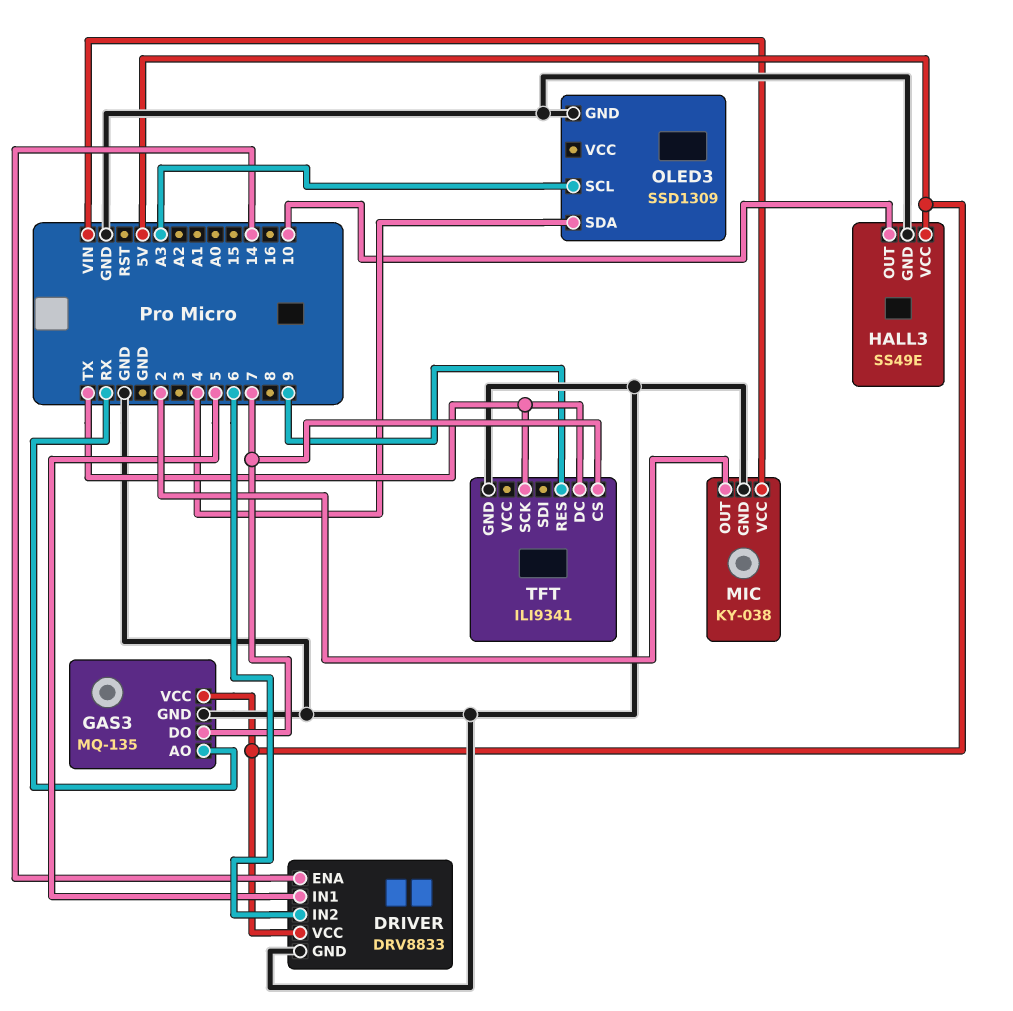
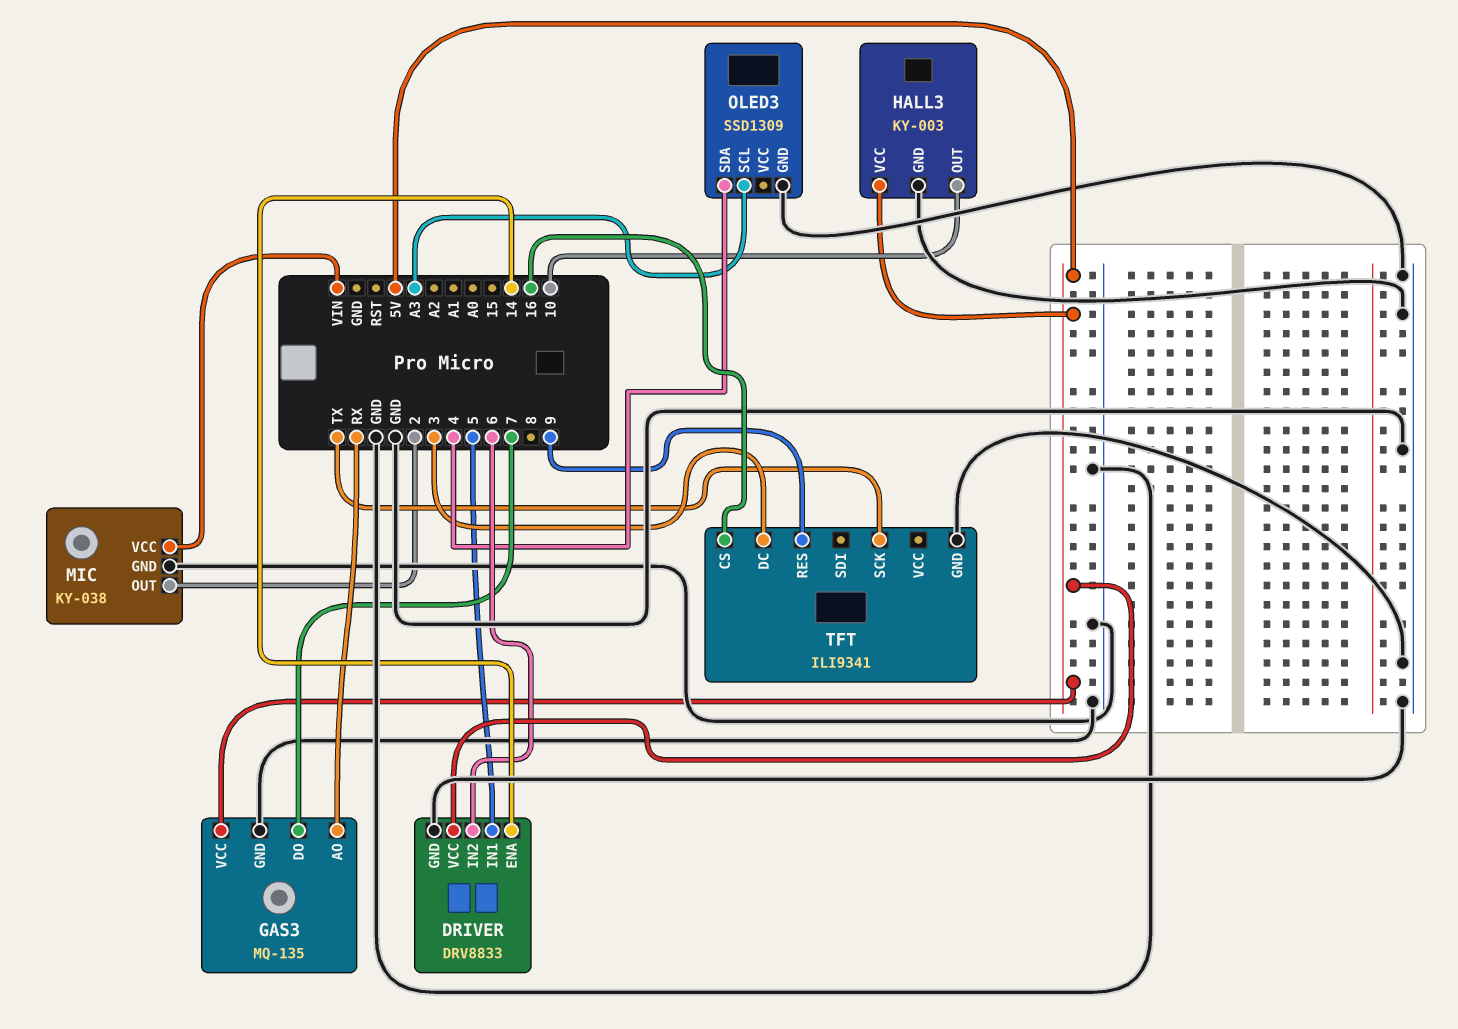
HALL3: SS49E -> KY-003
TFT pin CS: 7 -> 16
TFT pin DC: TX -> 3

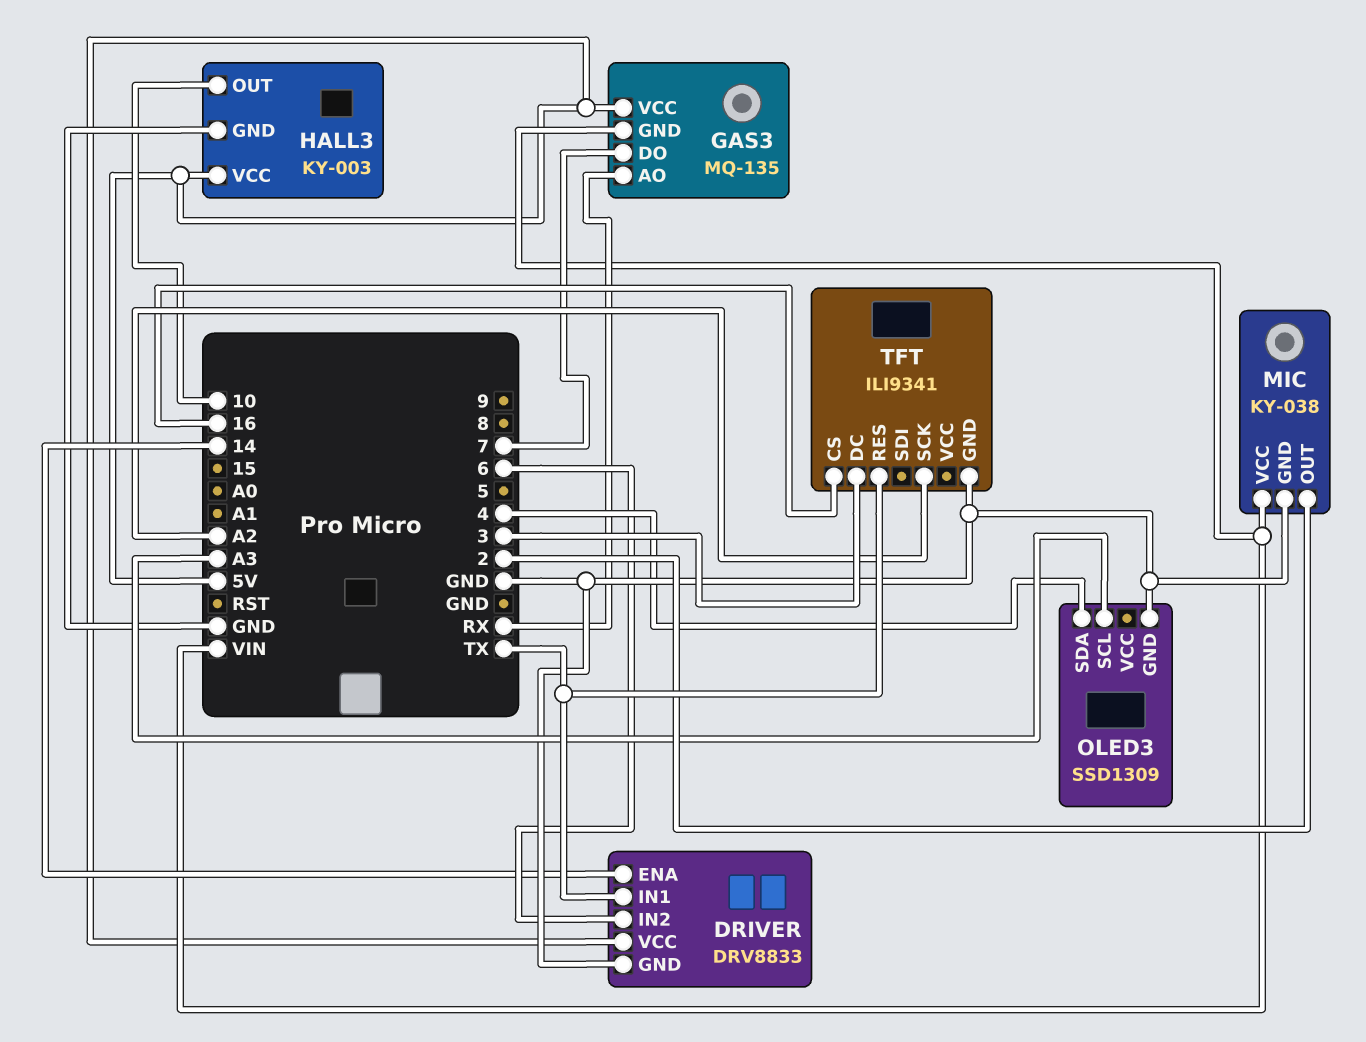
DRIVER pin IN1: 5 -> TX
GAS3 pin GND: GND -> VIN
TFT pin RES: 9 -> TX
TFT pin SCK: TX -> A2

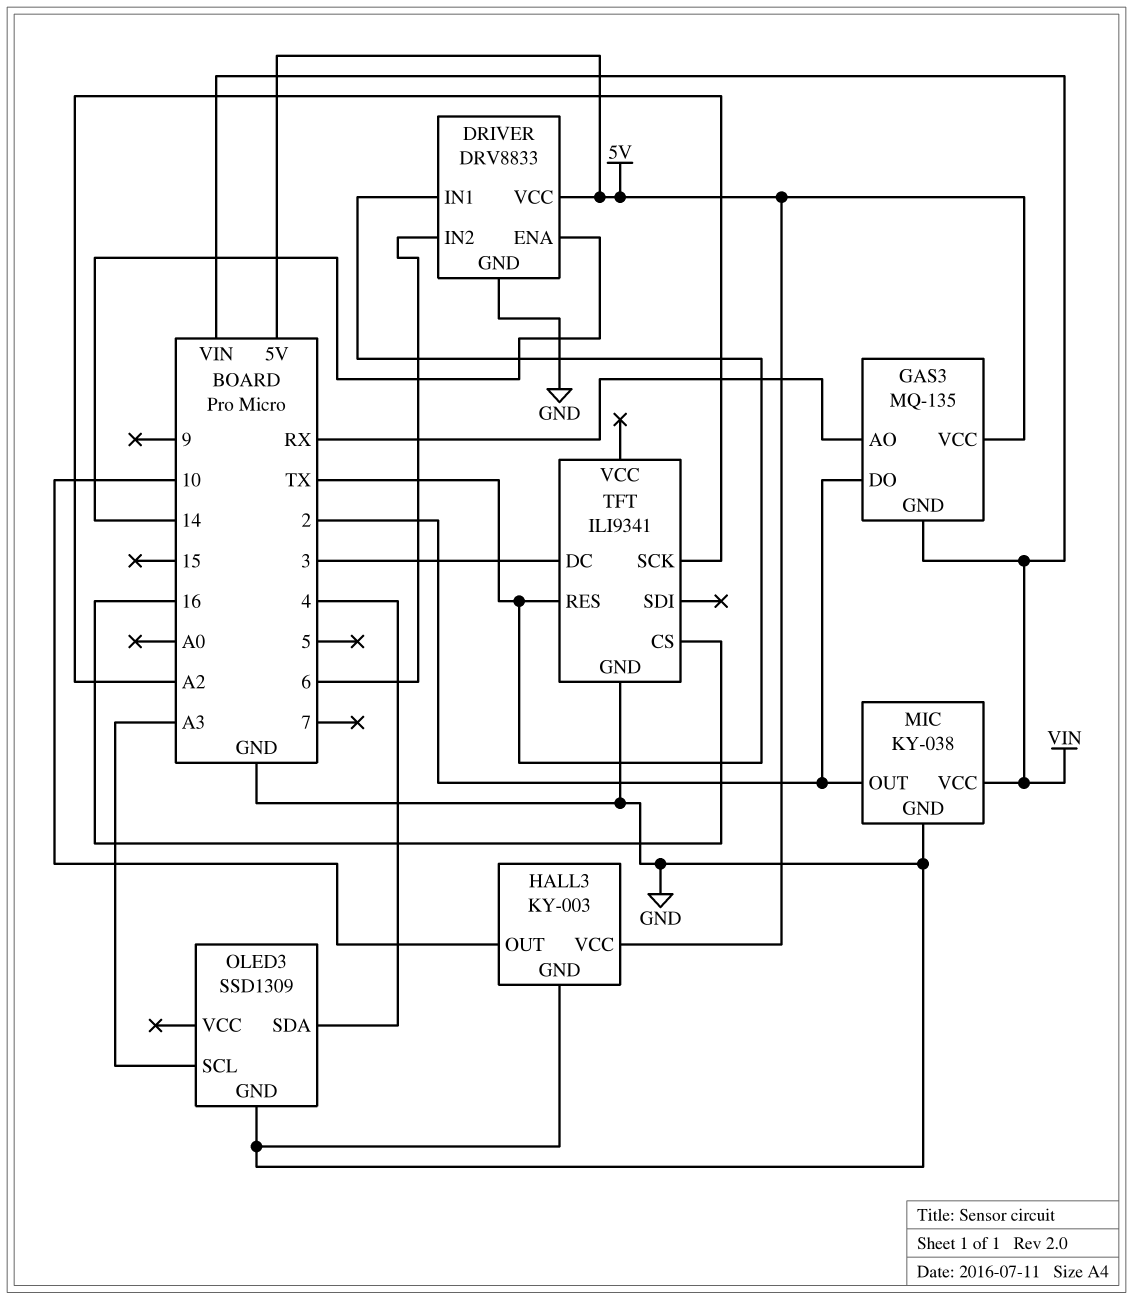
GAS3 pin DO: 7 -> 2

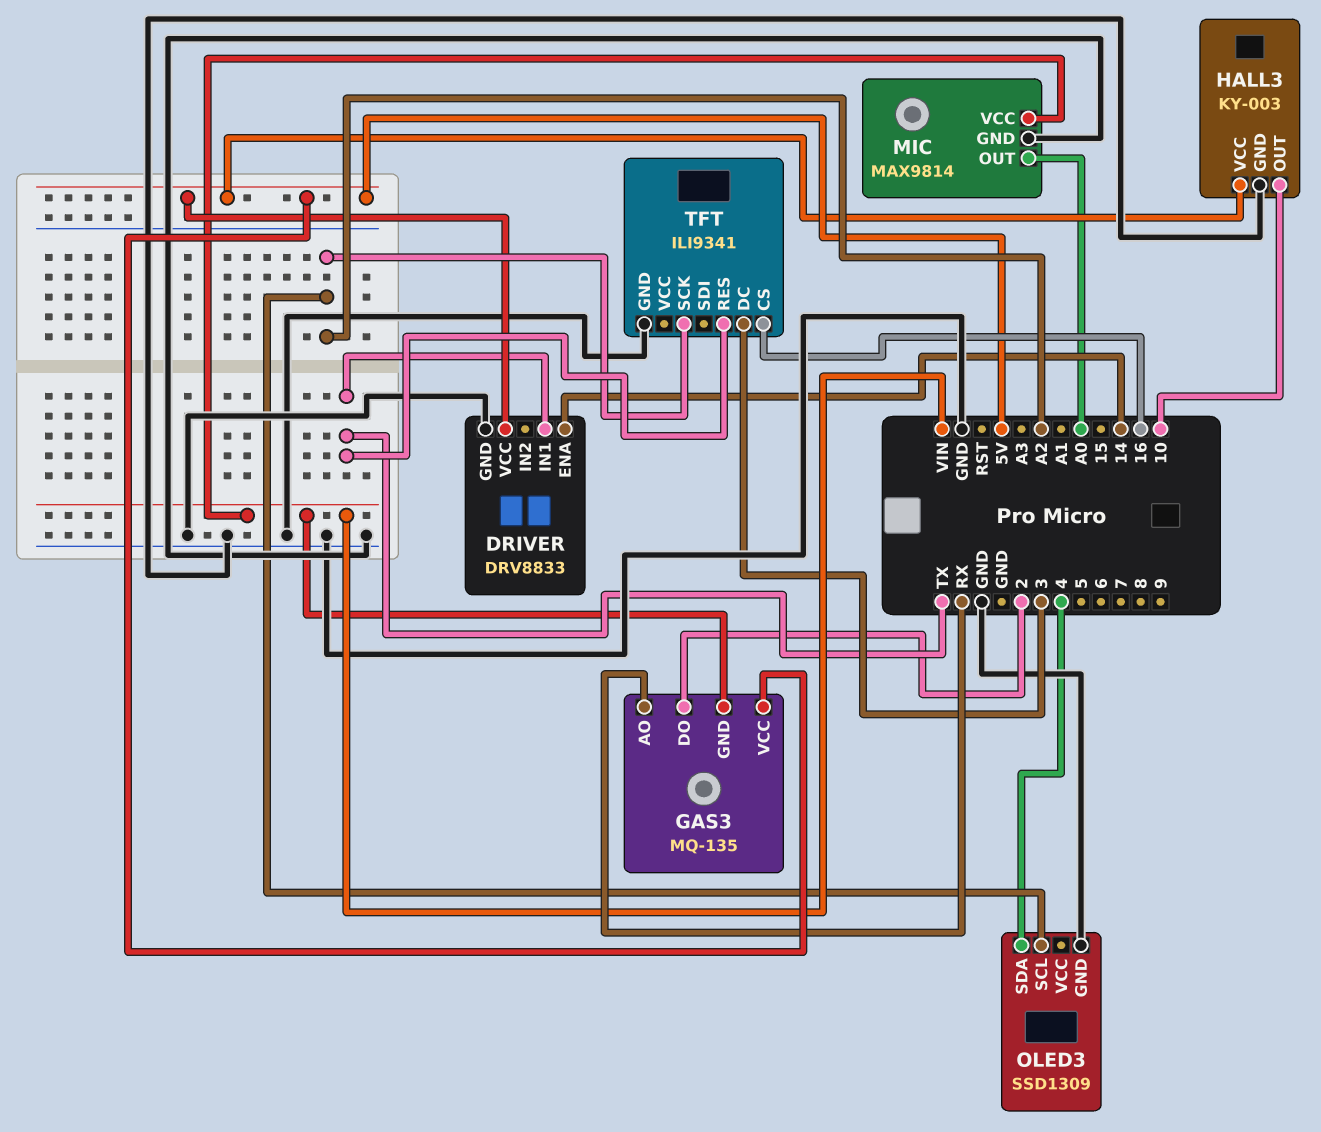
DRIVER pin IN2: 6 -> none
MIC: KY-038 -> MAX9814
MIC pin OUT: 2 -> A0
OLED3 pin SCL: A3 -> A2

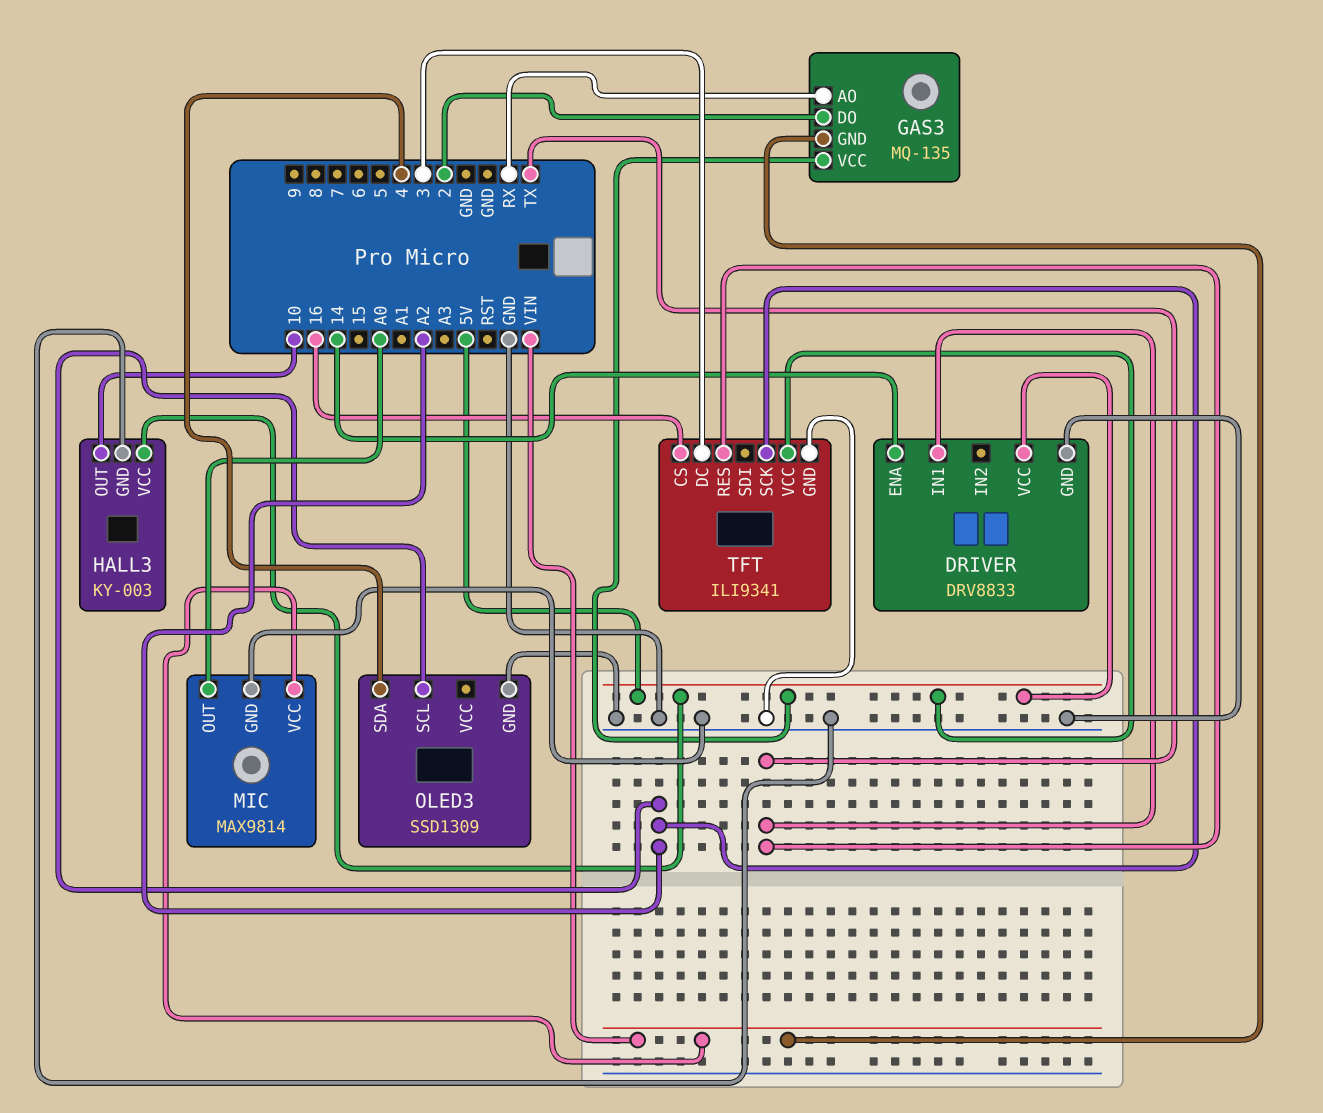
TFT pin VCC: none -> 5V

